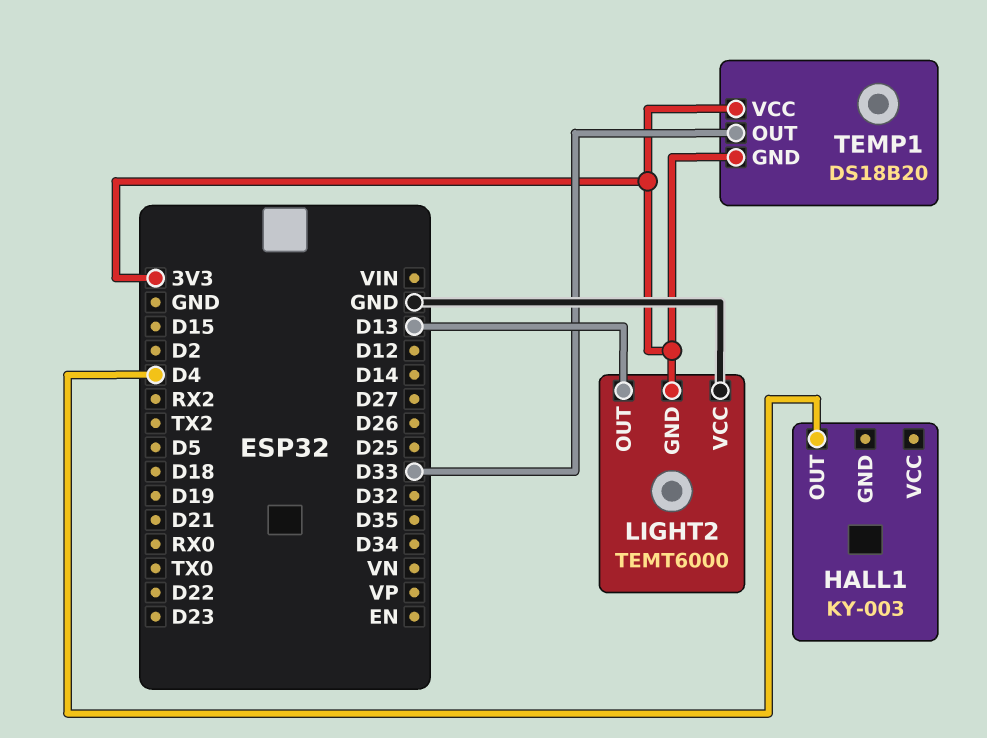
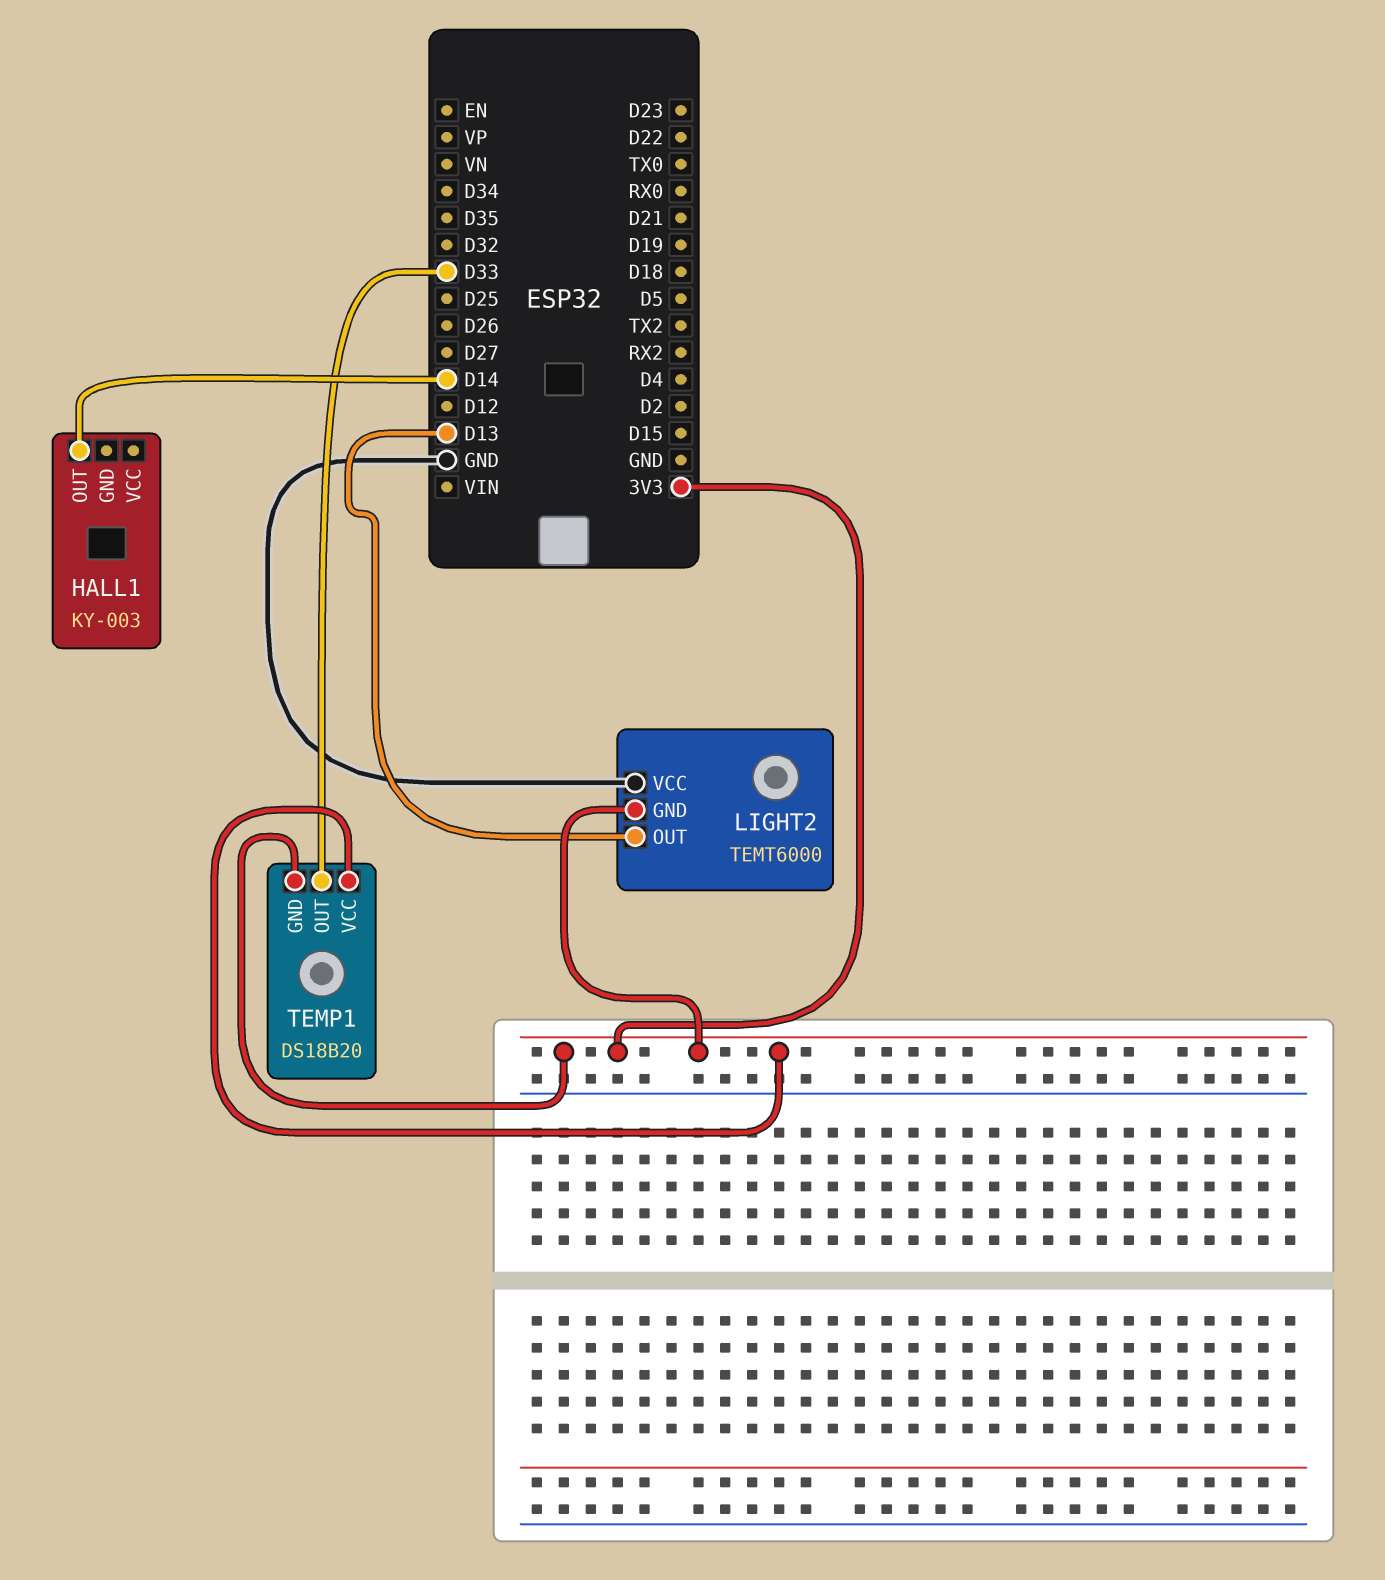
HALL1 pin OUT: D4 -> D14

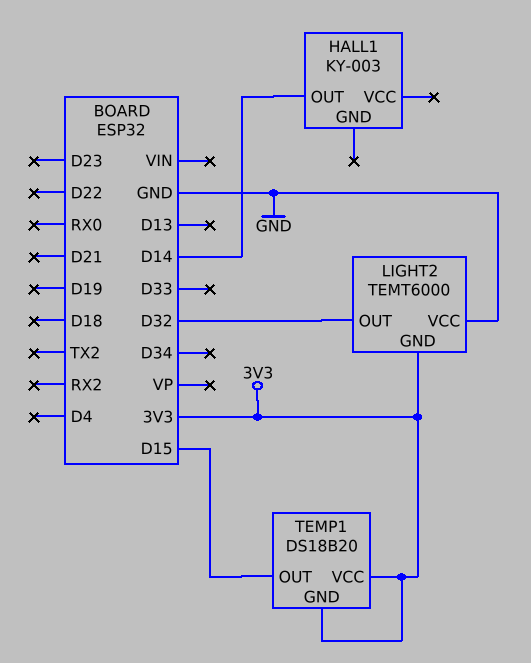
LIGHT2 pin OUT: D13 -> D32
TEMP1 pin OUT: D33 -> D15

